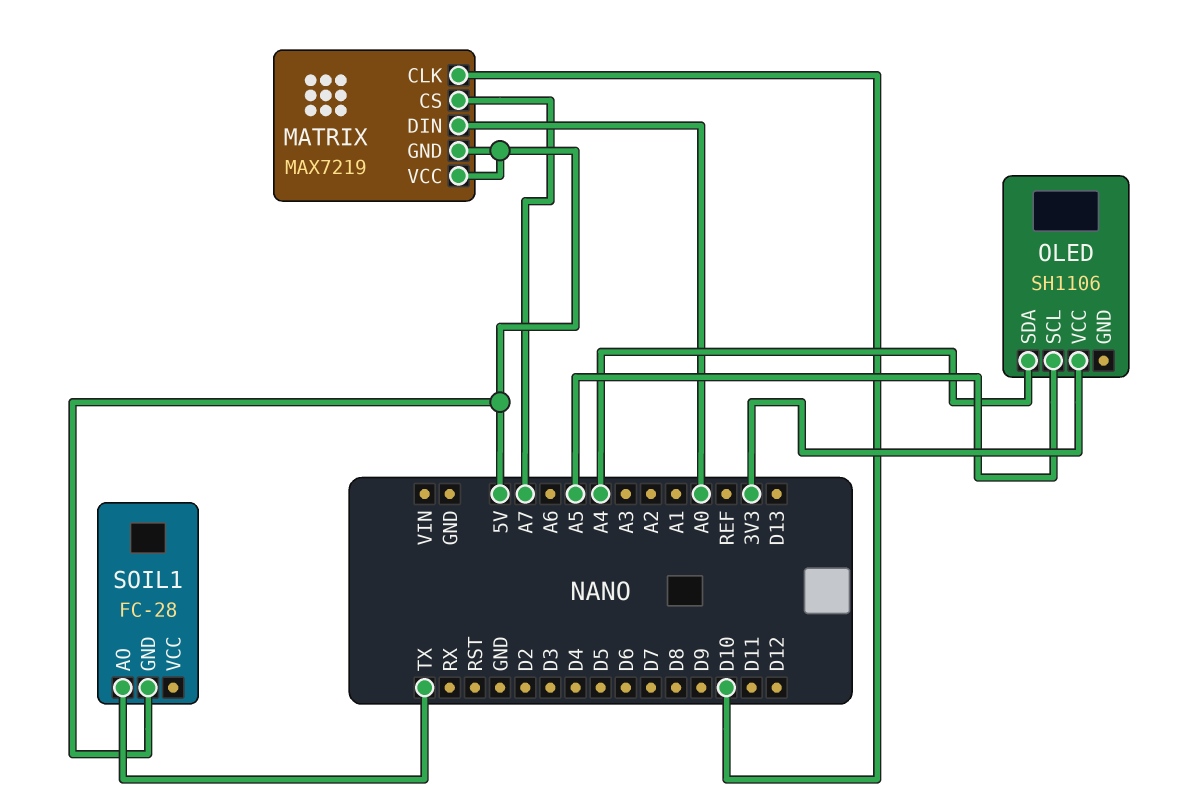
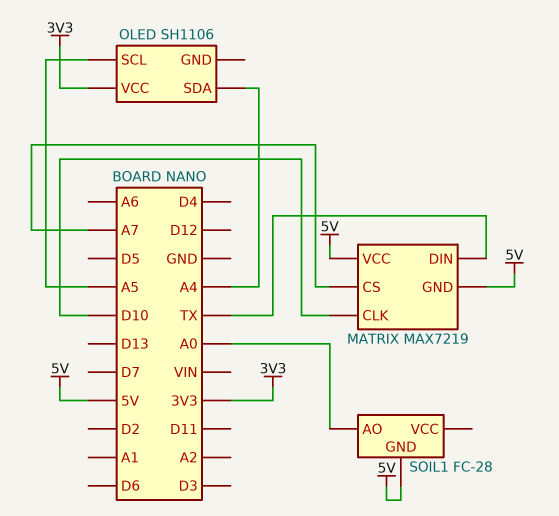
MATRIX pin DIN: A0 -> TX
SOIL1 pin AO: TX -> A0

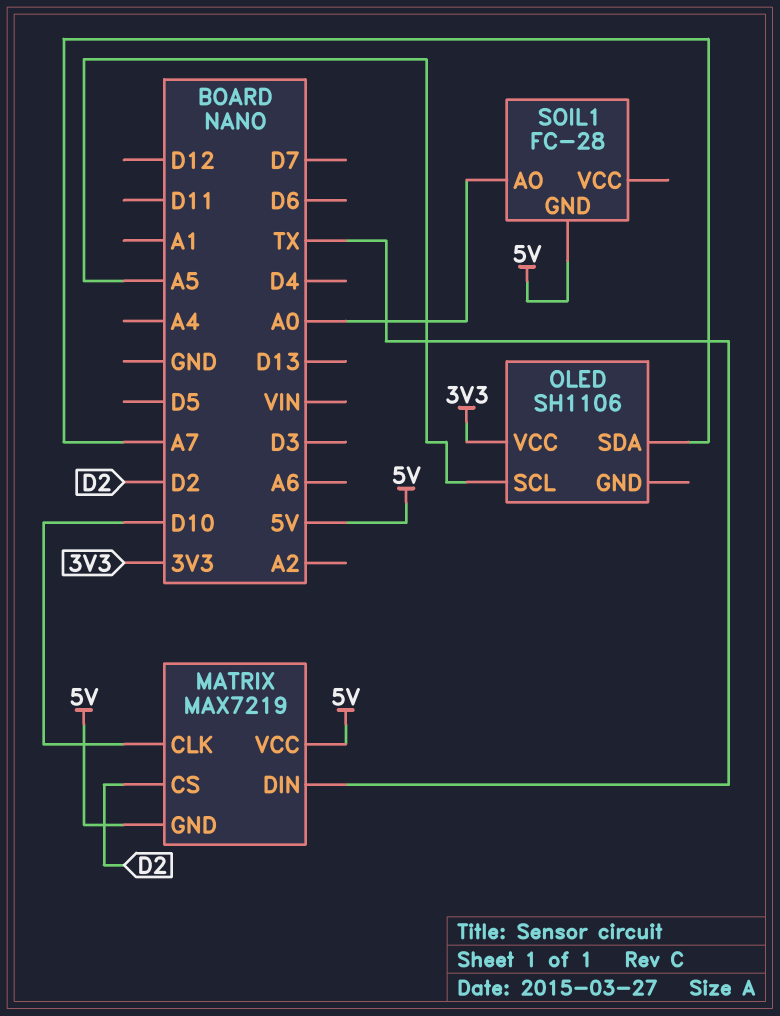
MATRIX pin CS: A7 -> D2
OLED pin SDA: A4 -> A7

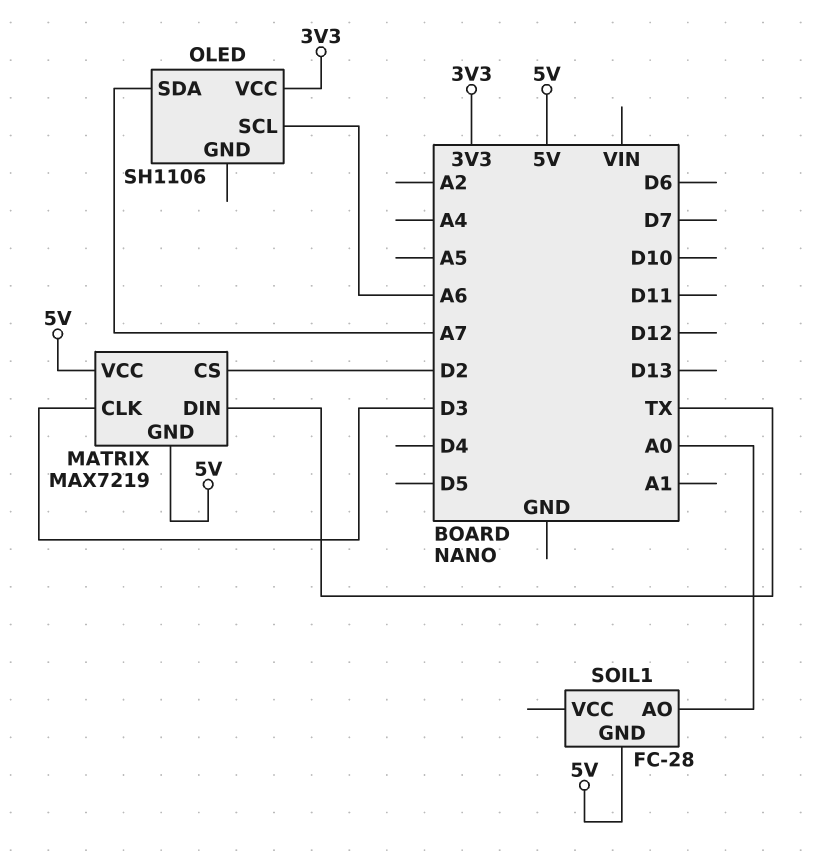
MATRIX pin CLK: D10 -> D3
OLED pin SCL: A5 -> A6

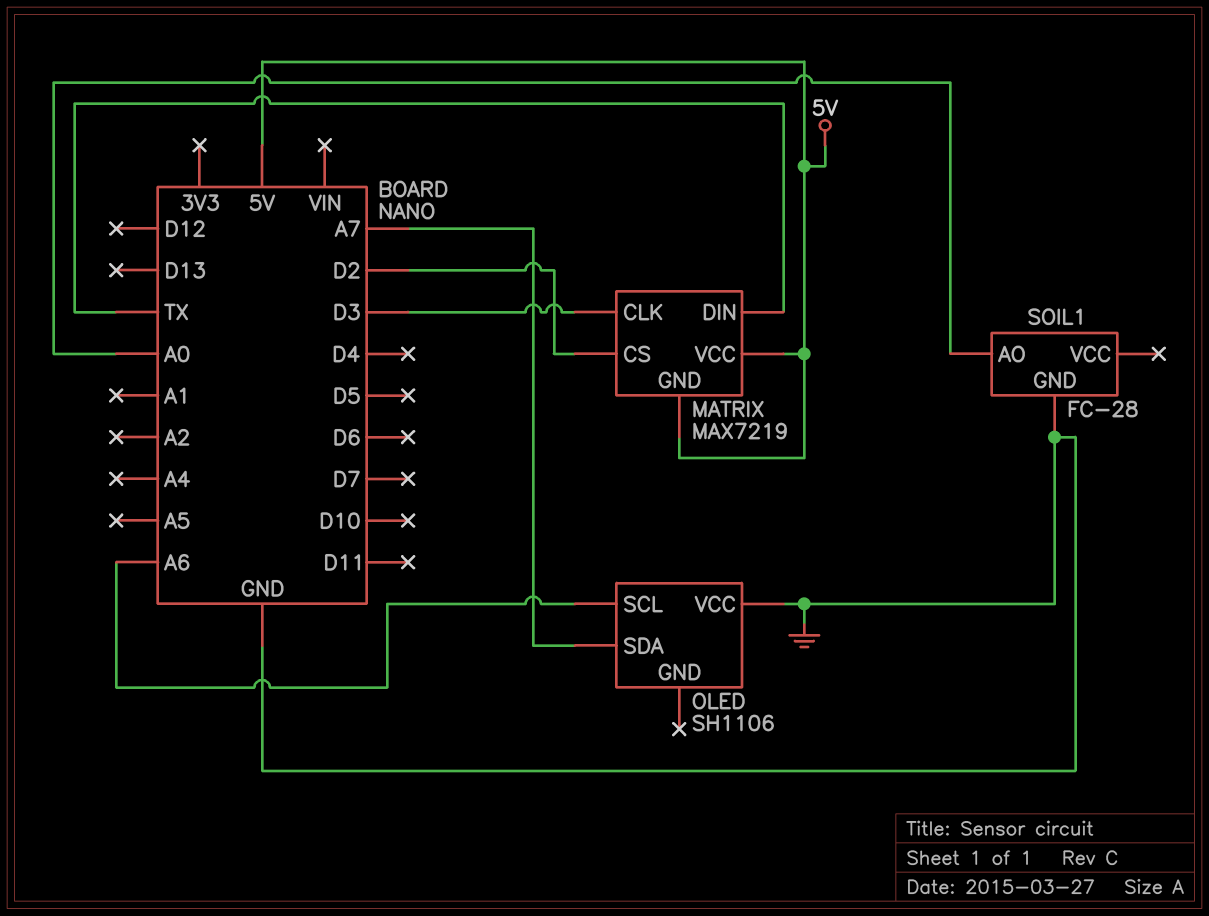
OLED pin VCC: 3V3 -> GND
SOIL1 pin GND: 5V -> GND

